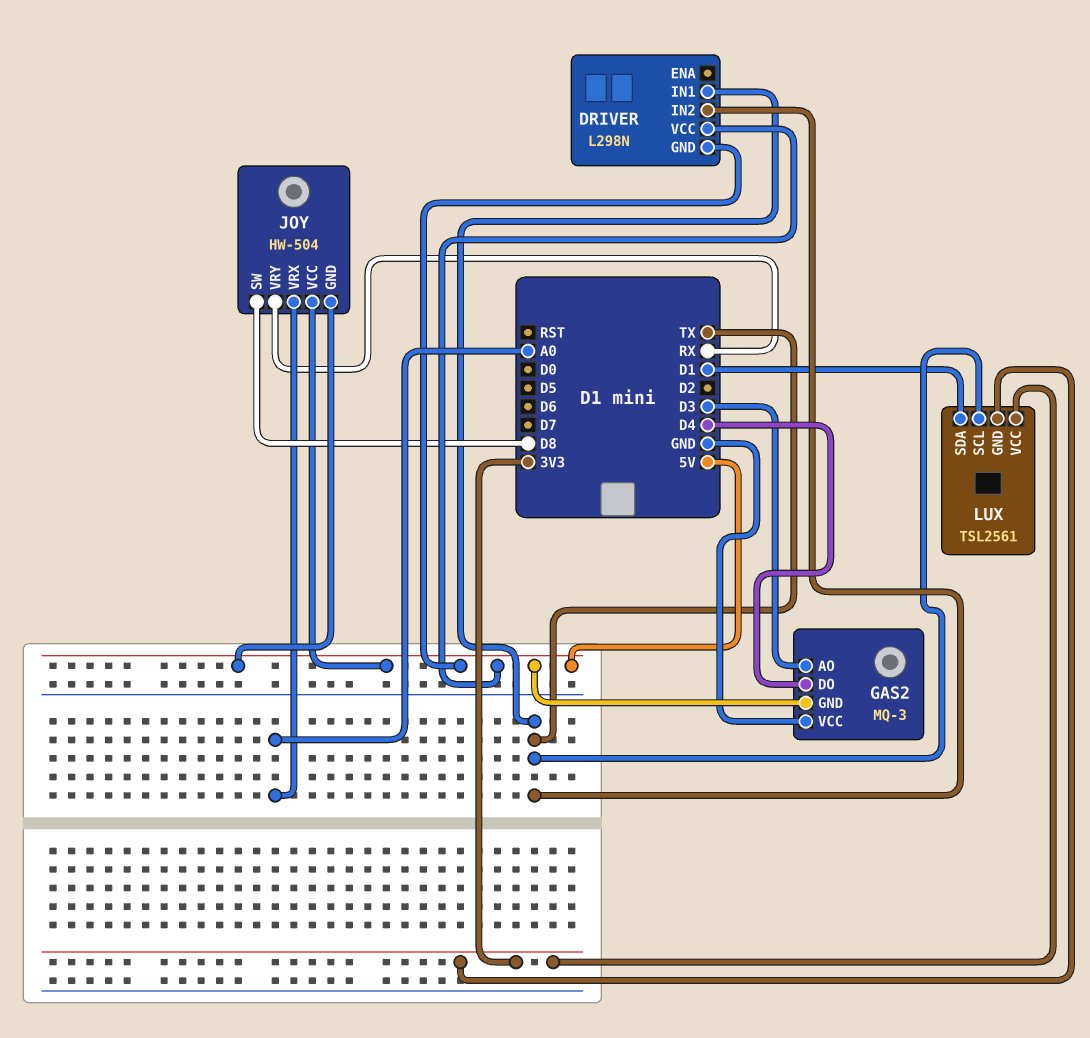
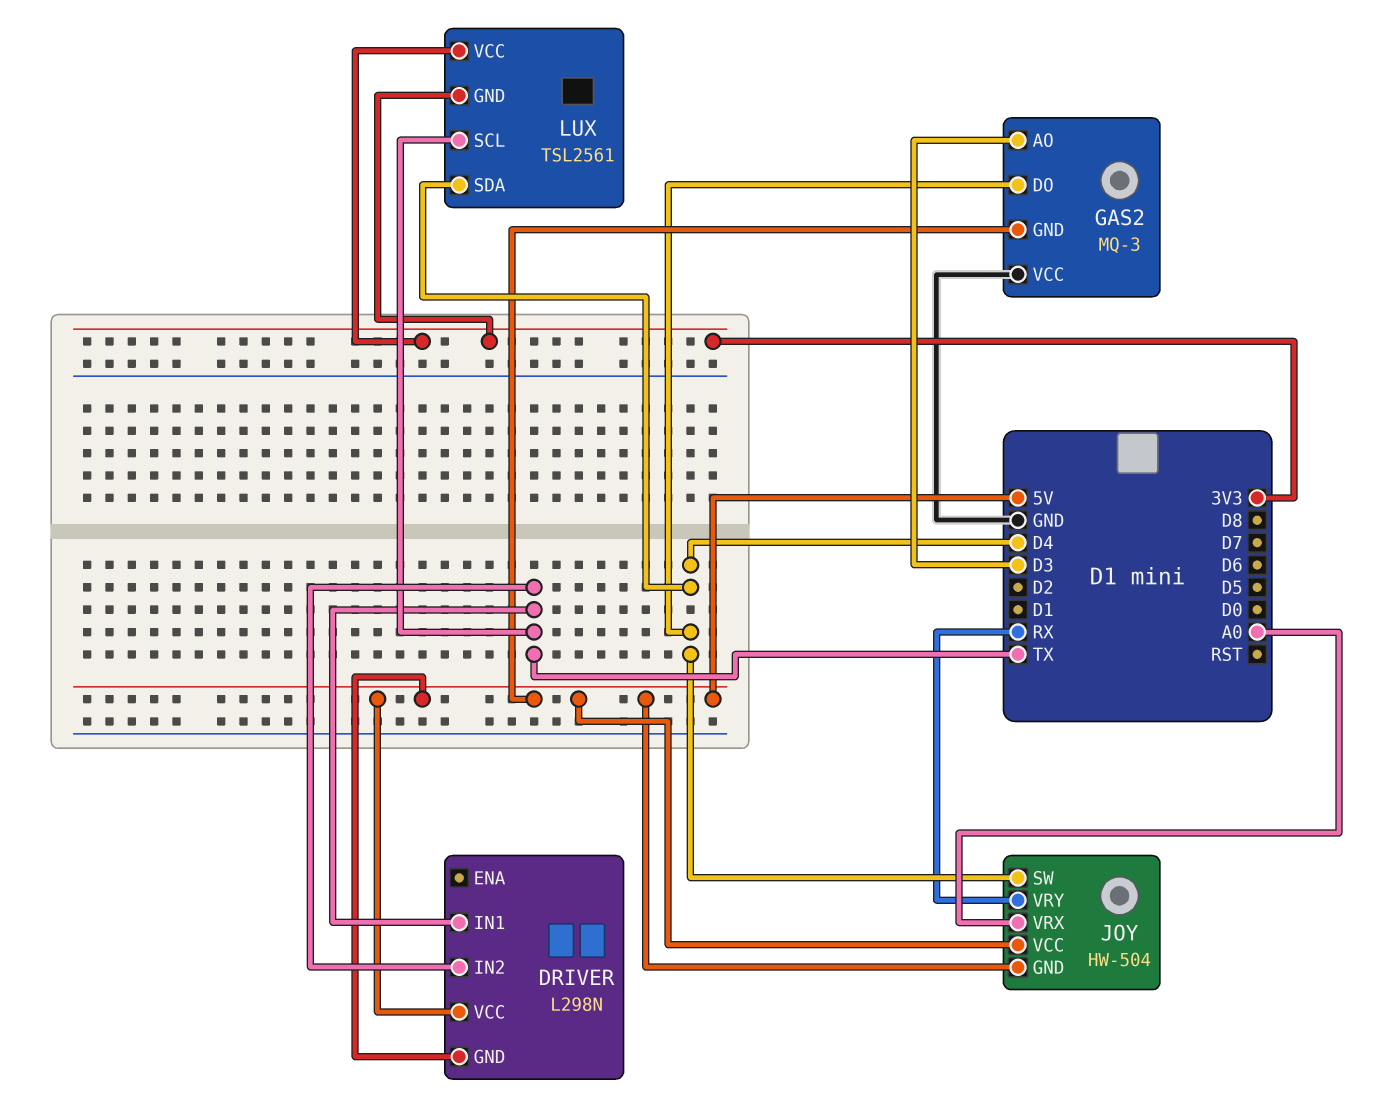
JOY pin SW: D8 -> D4
LUX pin SDA: D1 -> D4

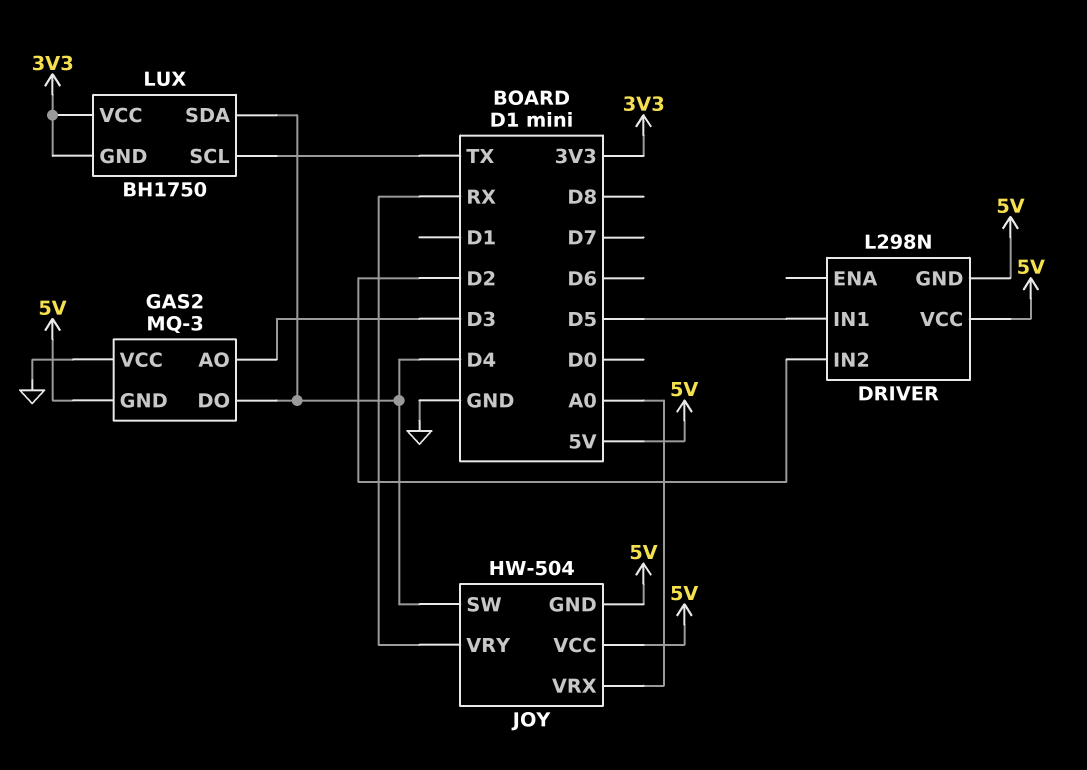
DRIVER pin IN1: TX -> D5
DRIVER pin IN2: TX -> D2
LUX: TSL2561 -> BH1750

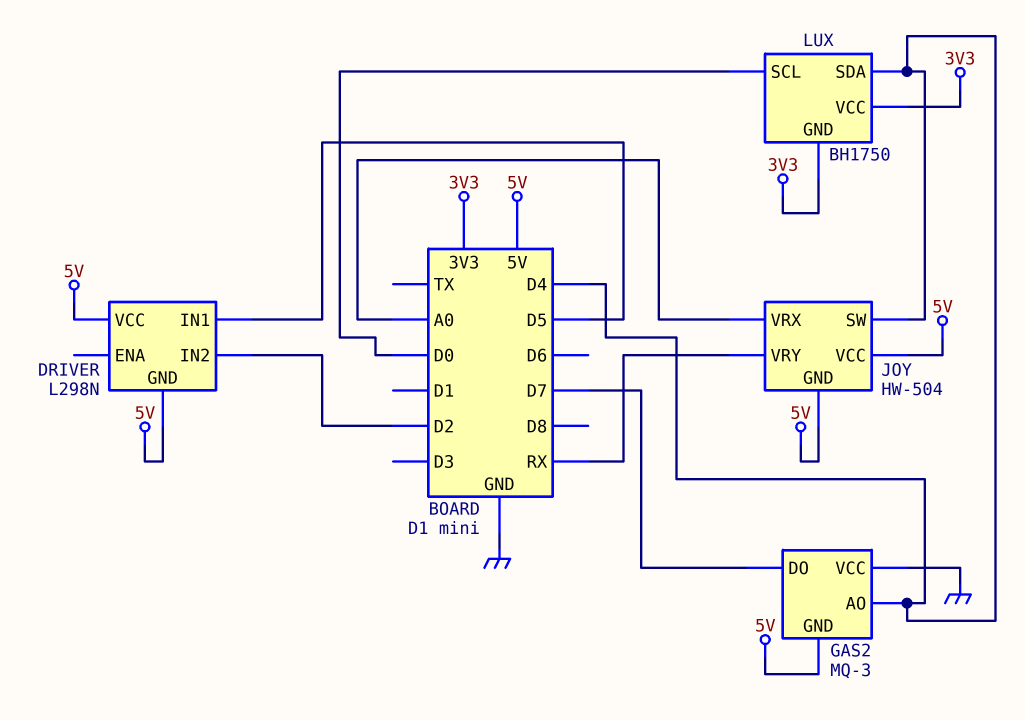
GAS2 pin AO: D3 -> D4
GAS2 pin DO: D4 -> D7
LUX pin SCL: TX -> D0

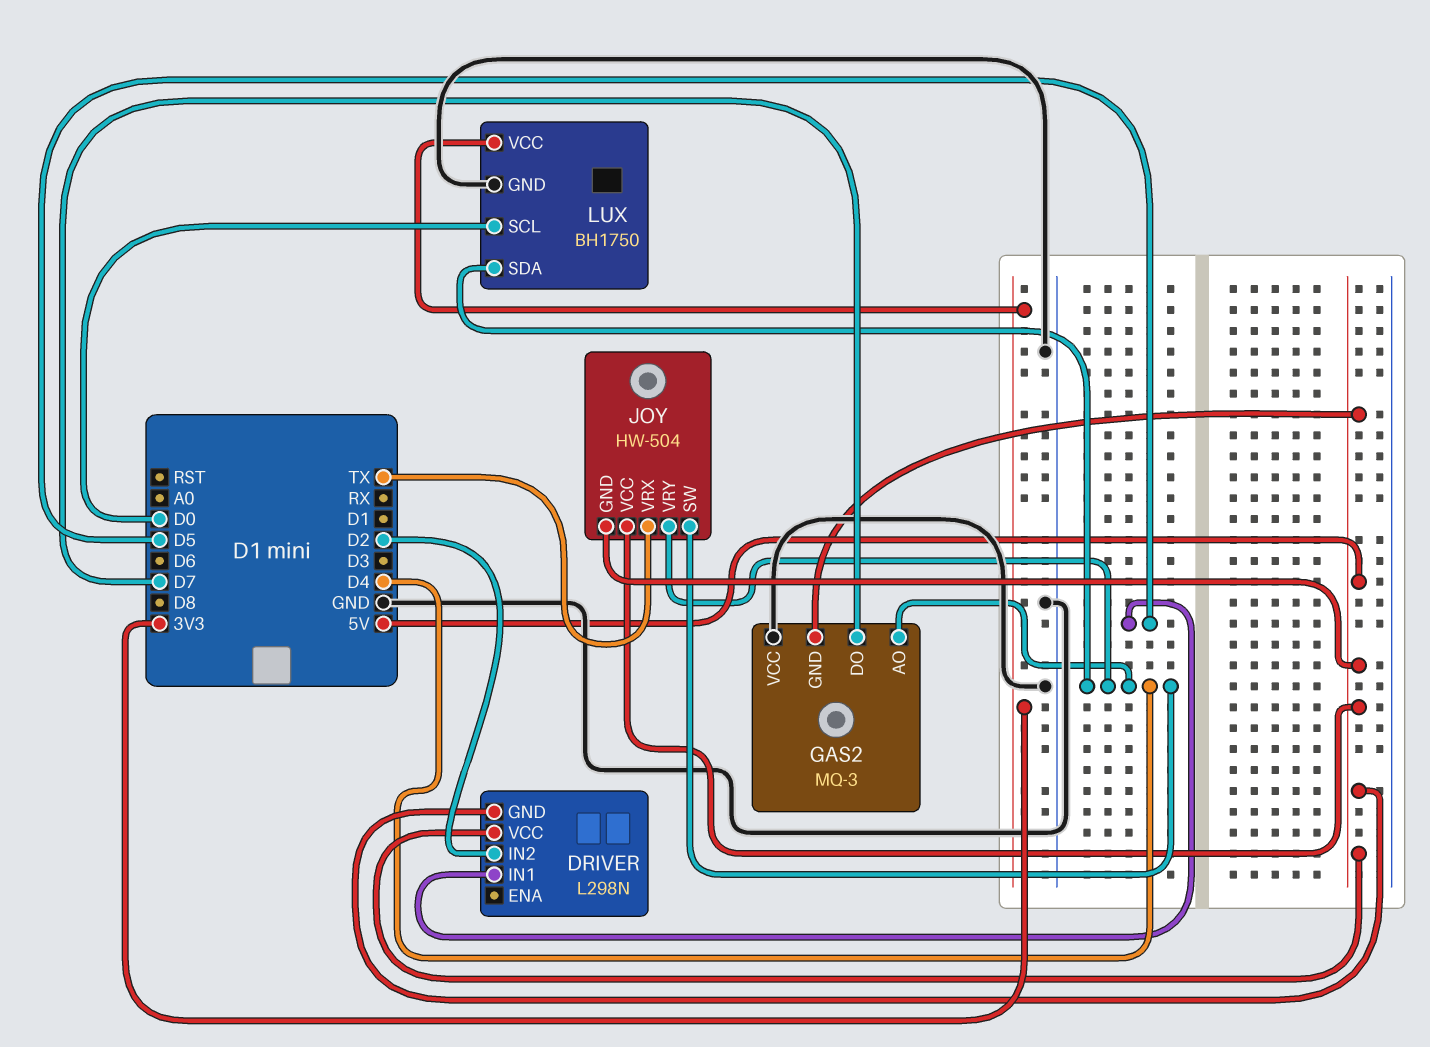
JOY pin VRX: A0 -> TX
JOY pin VRY: RX -> D4
LUX pin GND: 3V3 -> GND

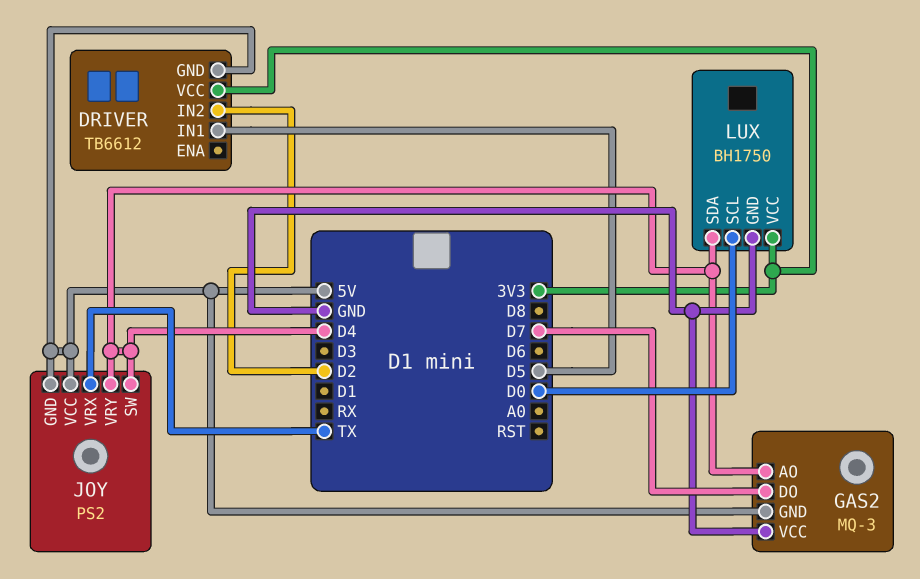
DRIVER: L298N -> TB6612
DRIVER pin VCC: 5V -> 3V3
JOY: HW-504 -> PS2

